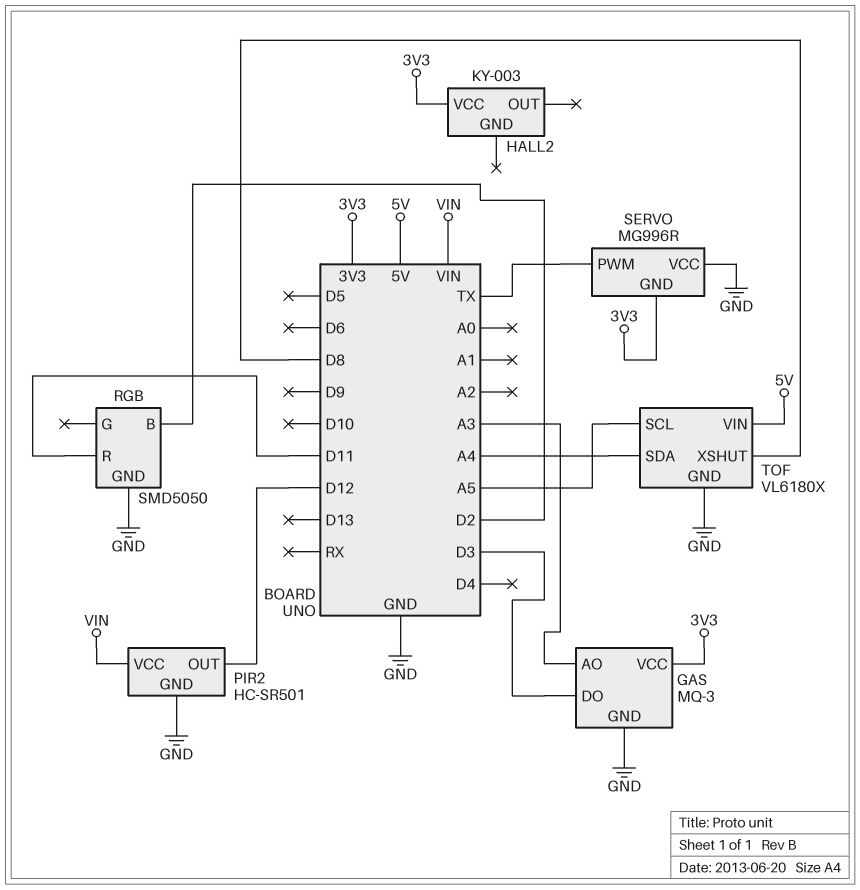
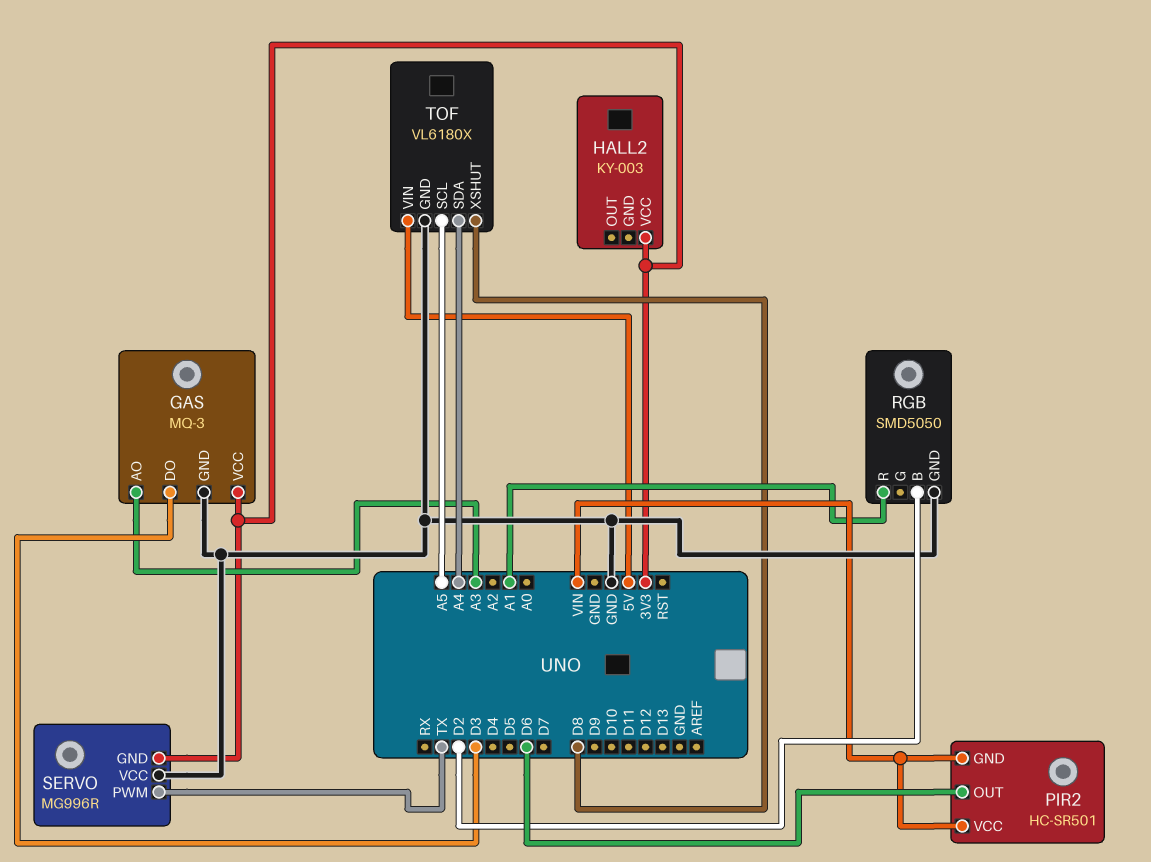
PIR2 pin GND: GND -> VIN
PIR2 pin OUT: D12 -> D6
RGB pin R: D11 -> A1

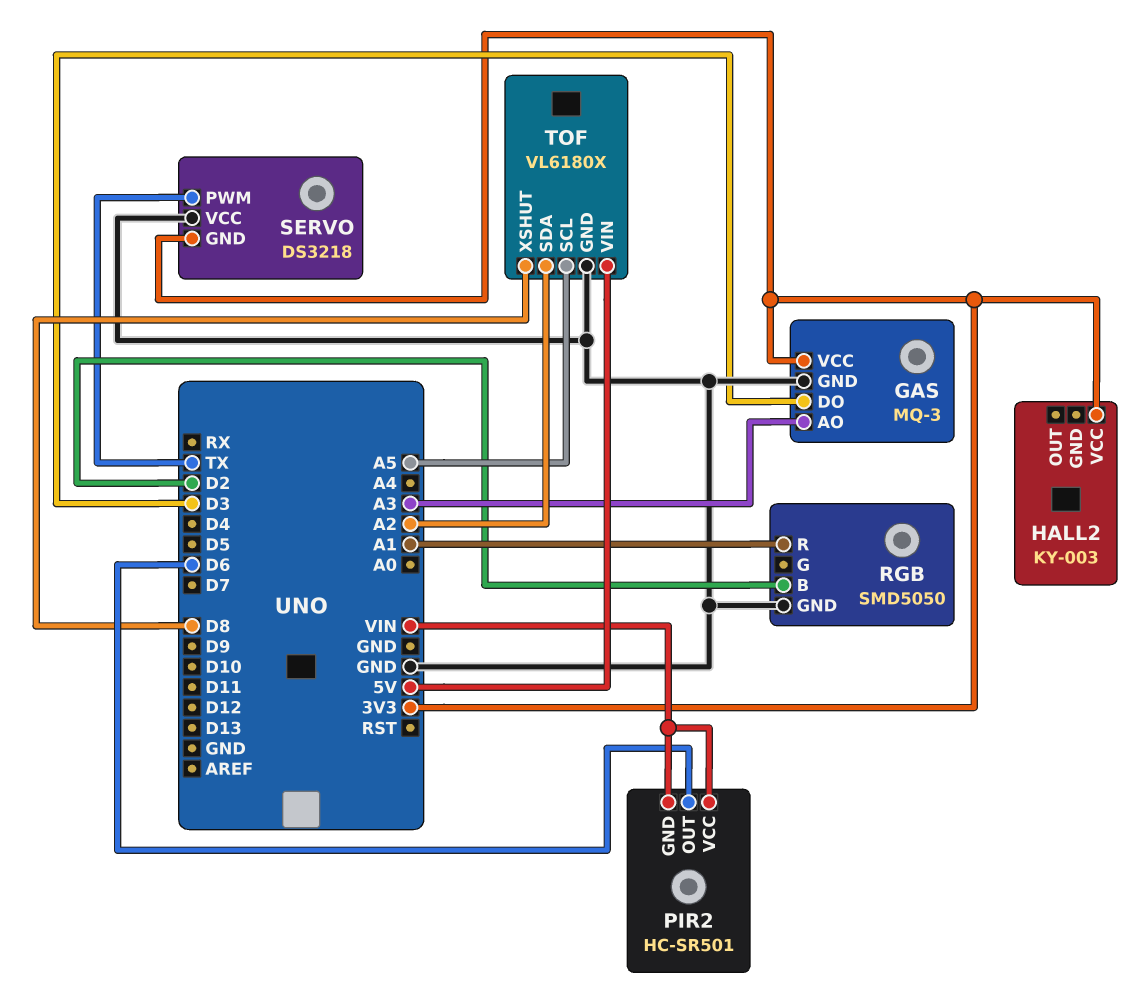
SERVO: MG996R -> DS3218
TOF pin SDA: A4 -> A2

